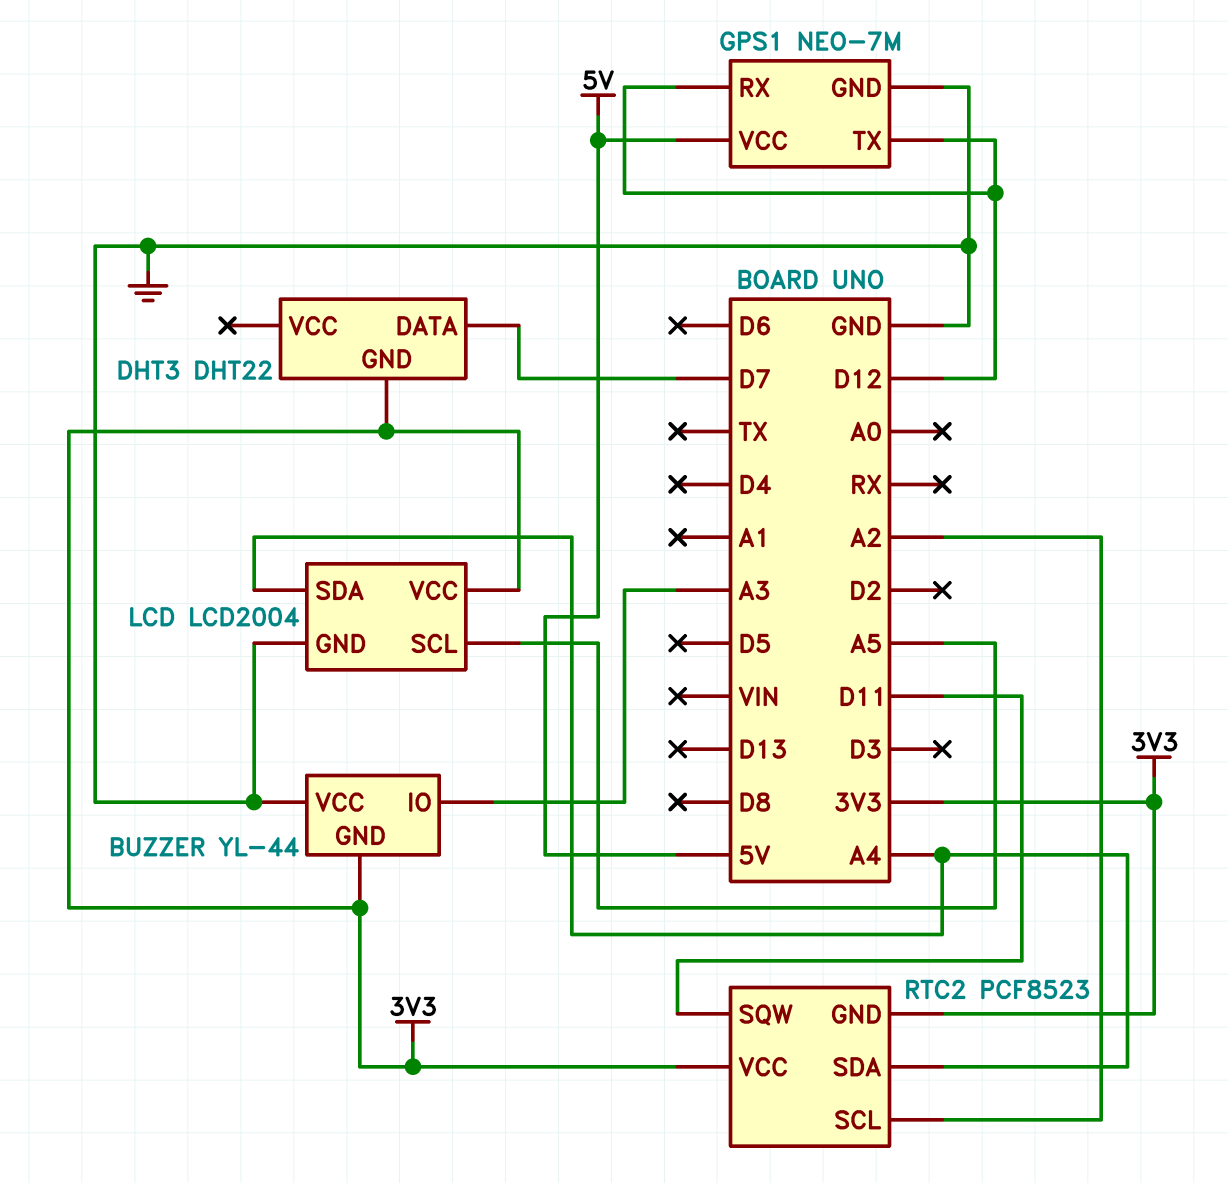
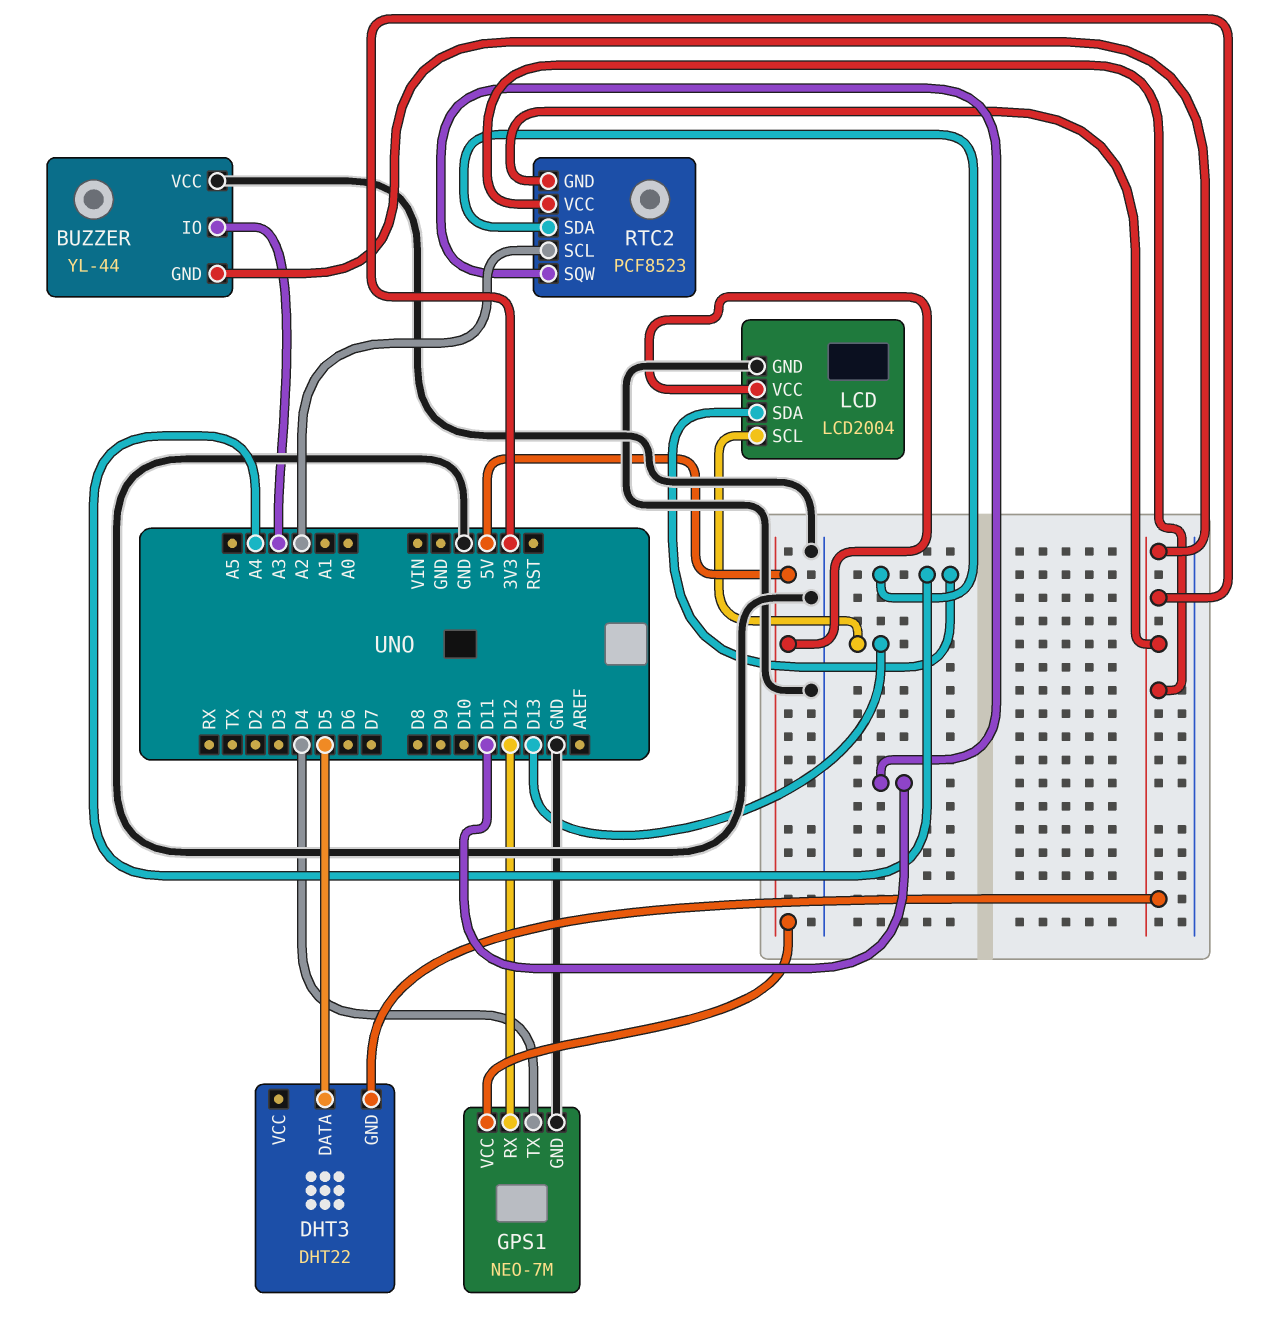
DHT3 pin DATA: D7 -> D5
GPS1 pin TX: D12 -> D4
LCD pin SCL: A5 -> D13
LCD pin VCC: 3V3 -> 5V

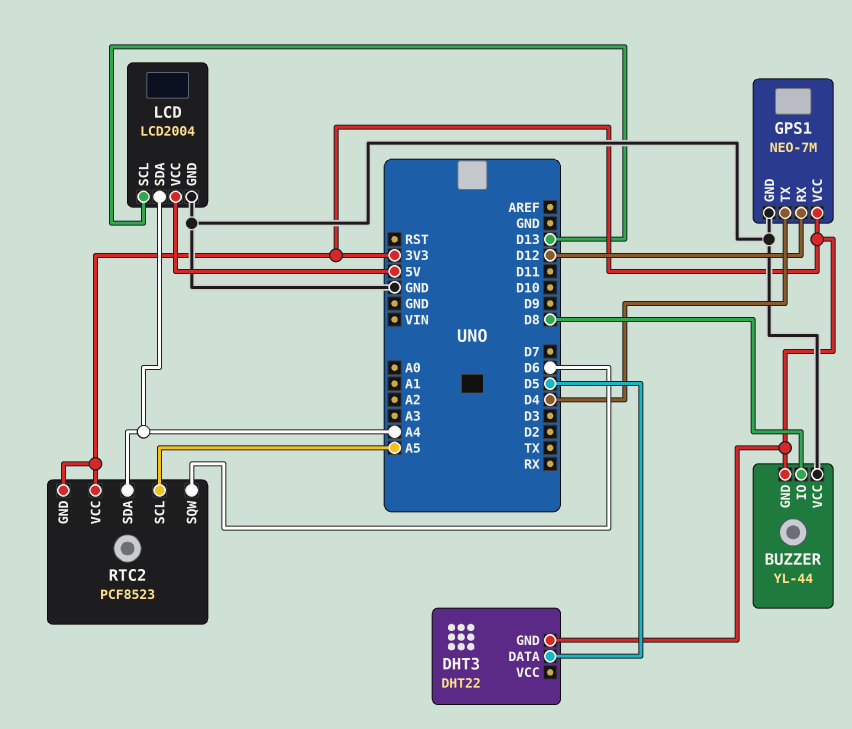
BUZZER pin IO: A3 -> D8
GPS1 pin VCC: 5V -> 3V3
RTC2 pin SCL: A2 -> A5
RTC2 pin SQW: D11 -> D6

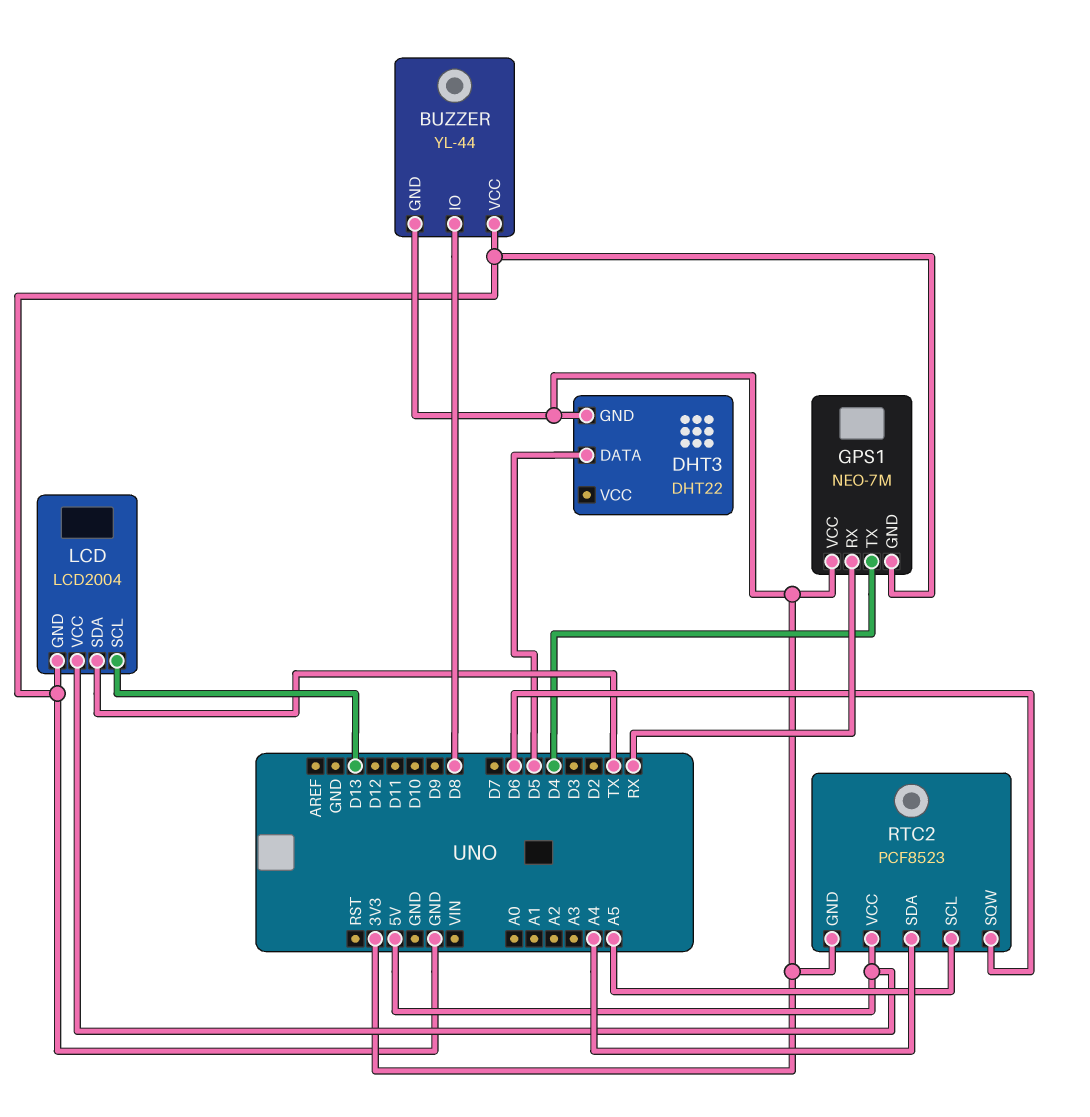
GPS1 pin RX: D12 -> RX
LCD pin SDA: A4 -> TX
RTC2 pin VCC: 3V3 -> 5V

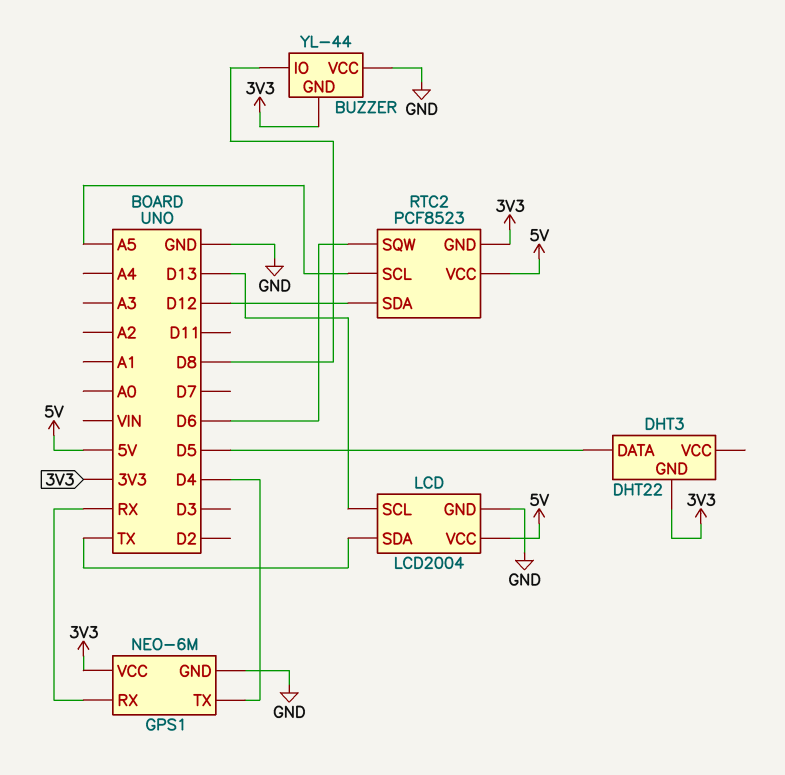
GPS1: NEO-7M -> NEO-6M
RTC2 pin SDA: A4 -> D12

